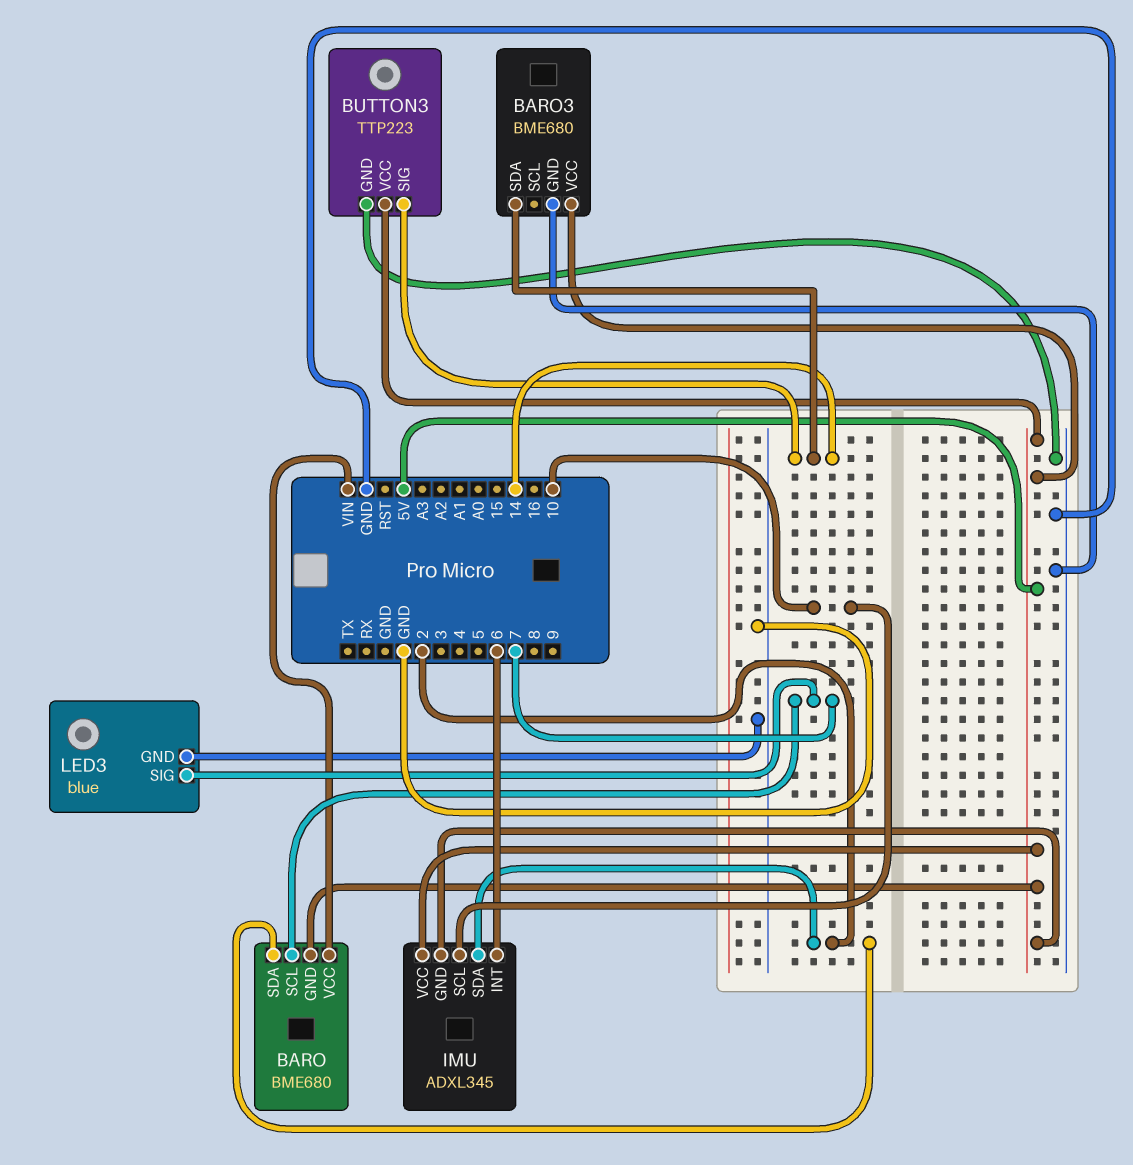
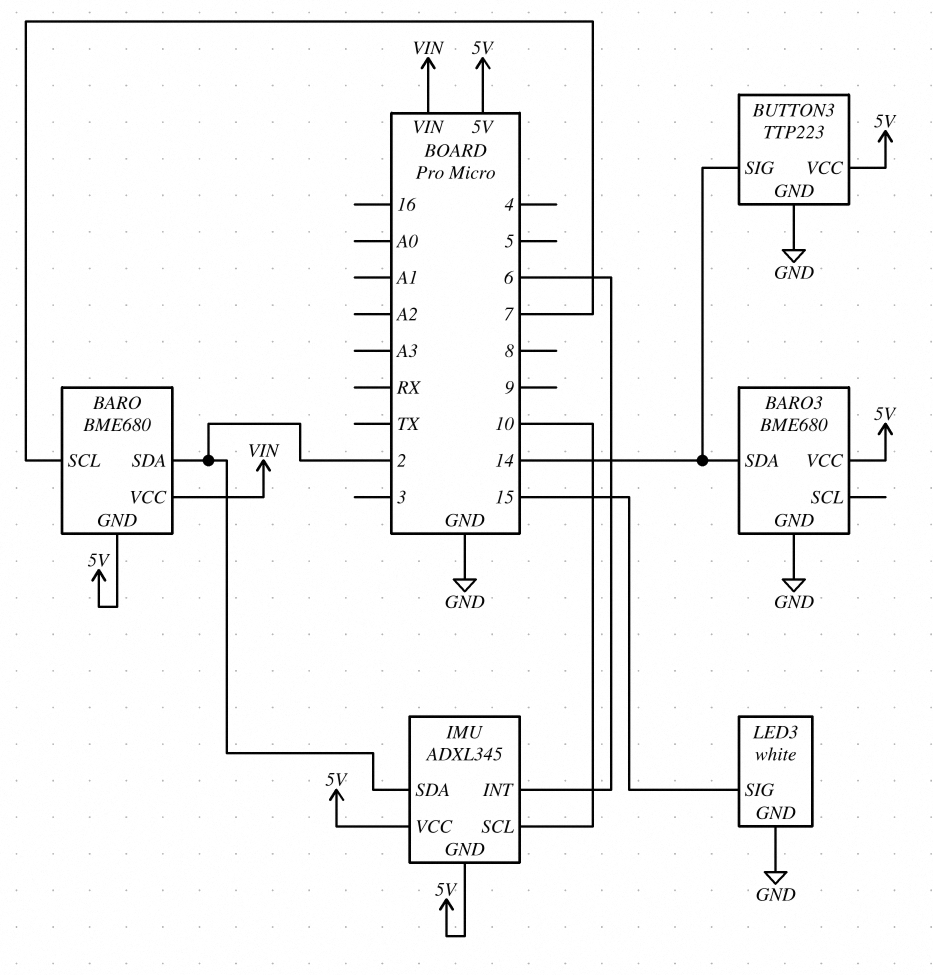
LED3: blue -> white
LED3 pin SIG: 7 -> 15

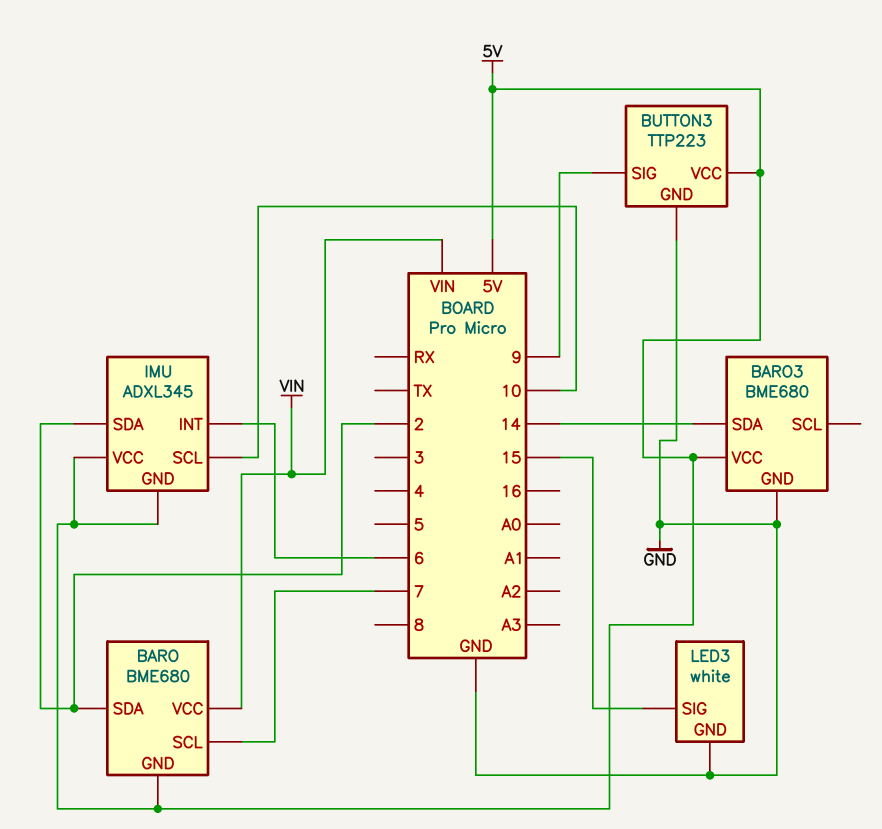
BUTTON3 pin SIG: 14 -> 9

